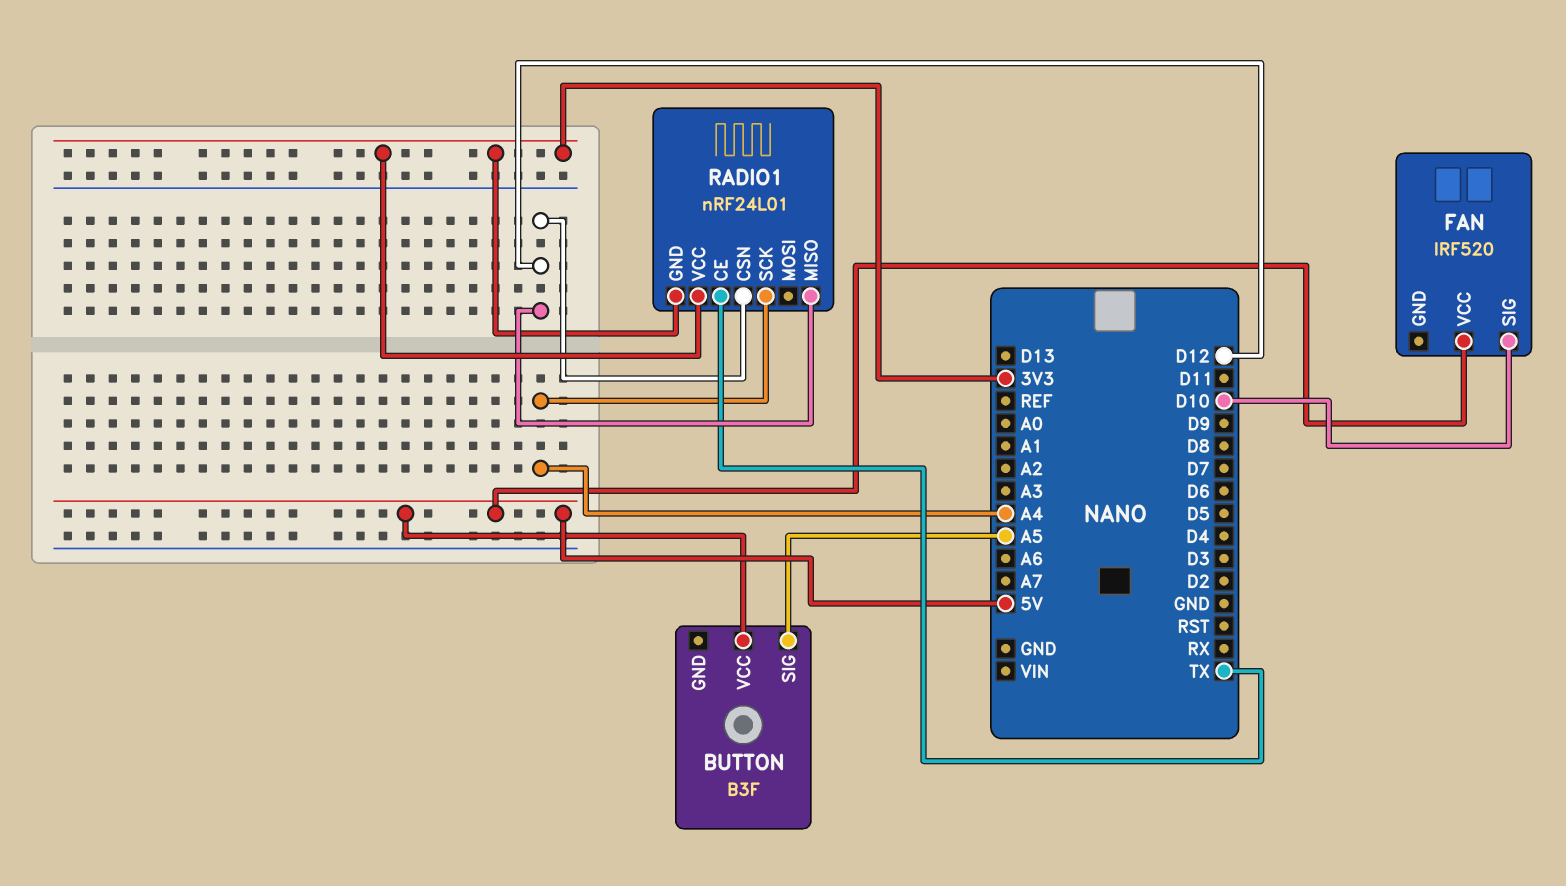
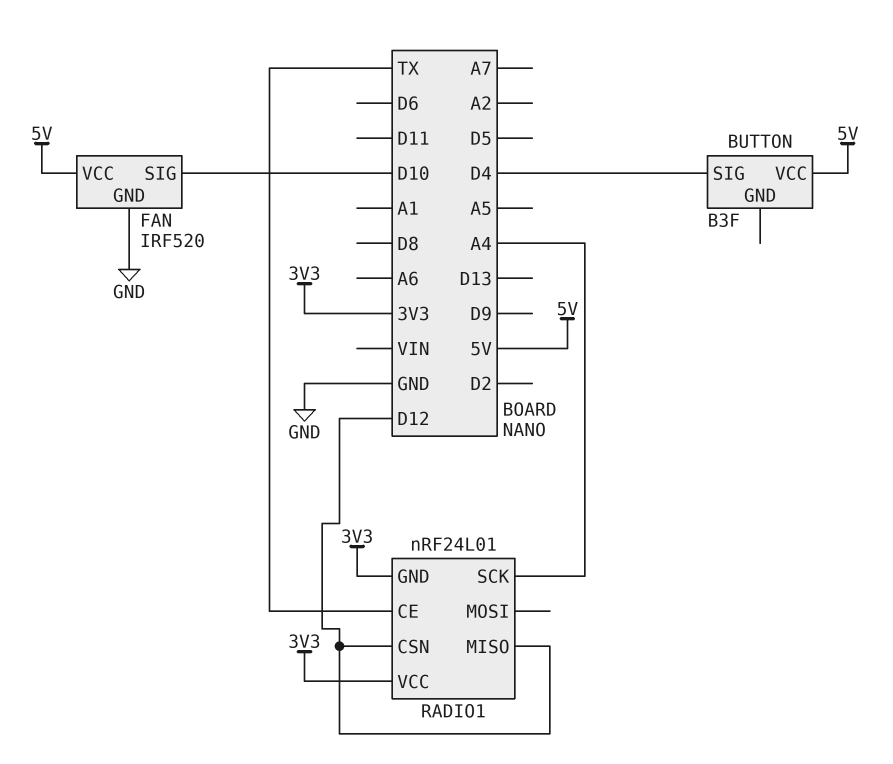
BUTTON pin SIG: A5 -> D4
FAN pin GND: none -> GND

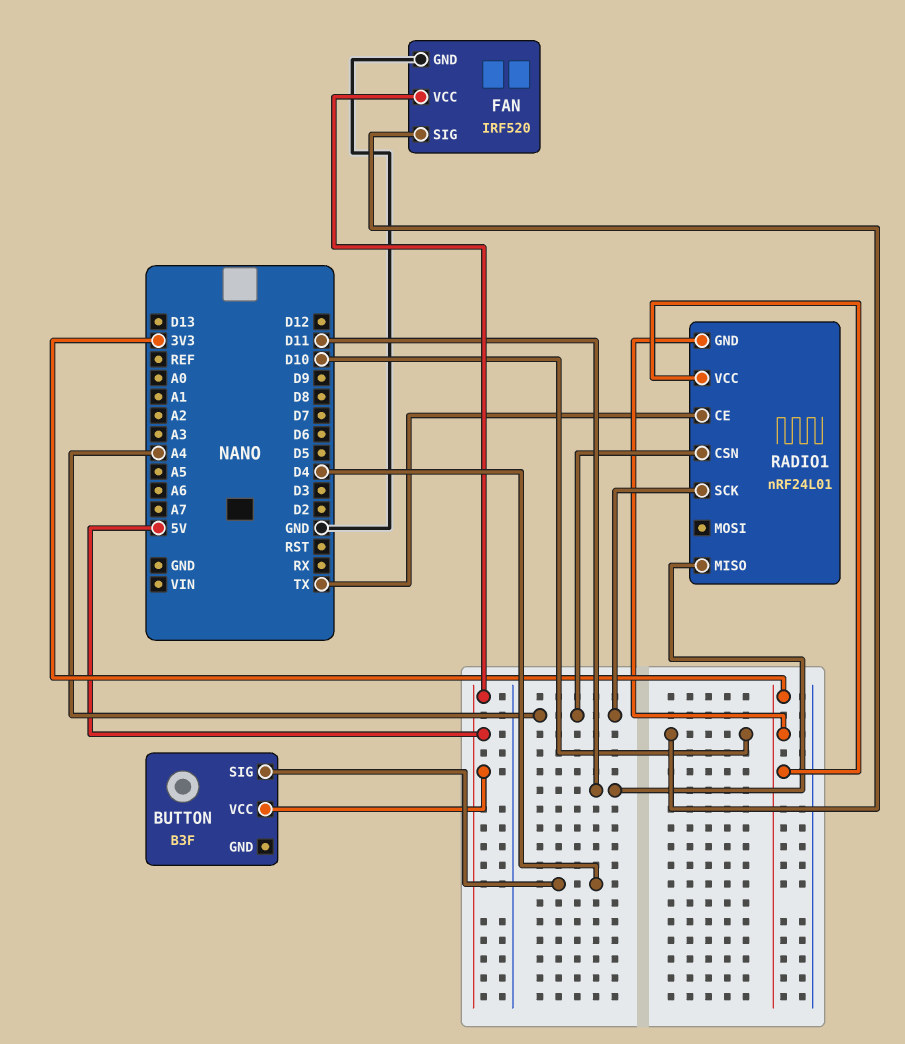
RADIO1 pin CSN: D12 -> A4
RADIO1 pin MISO: D12 -> D11

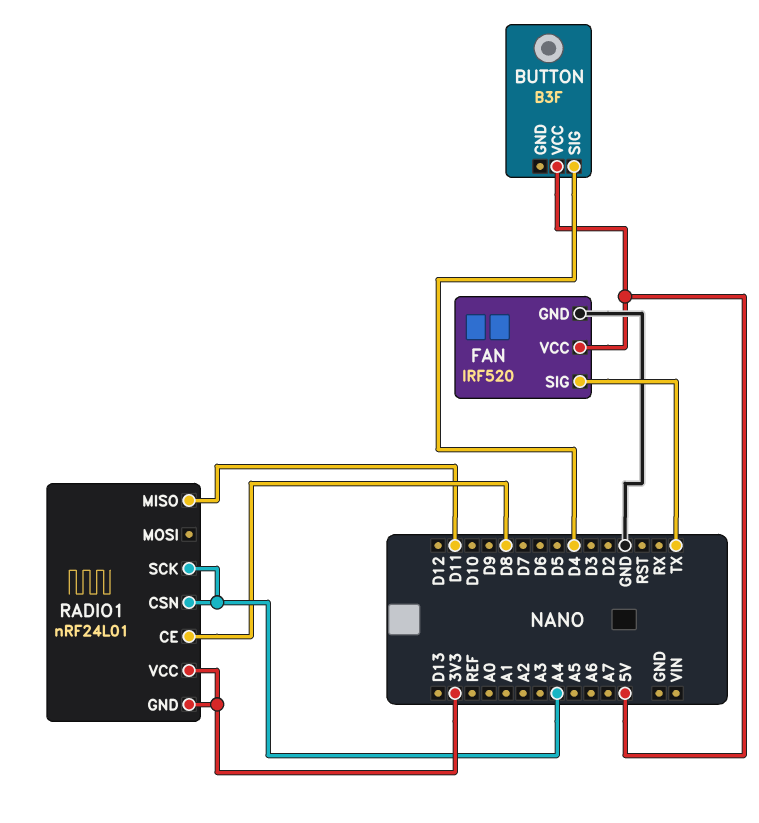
FAN pin SIG: D10 -> TX
RADIO1 pin CE: TX -> D8

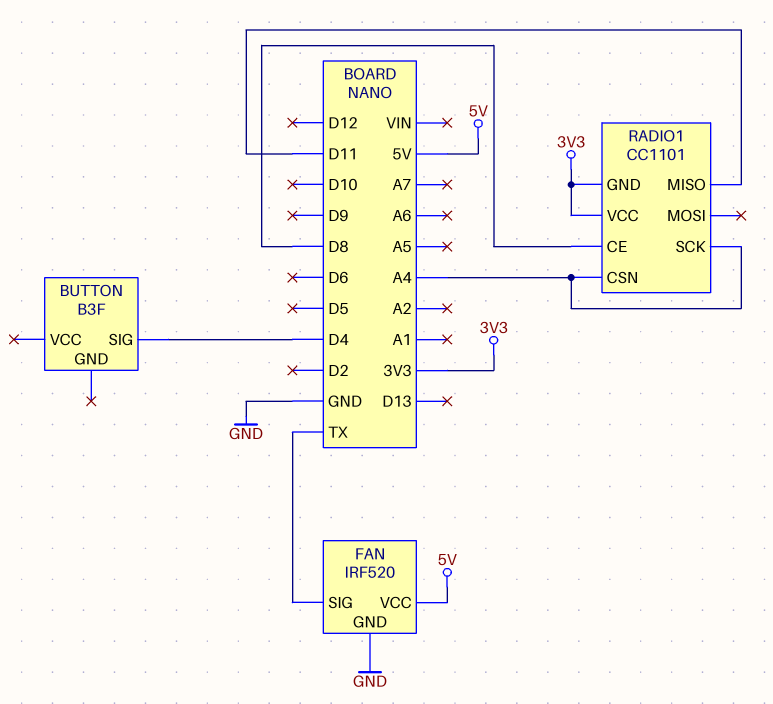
BUTTON pin VCC: 5V -> none
RADIO1: nRF24L01 -> CC1101

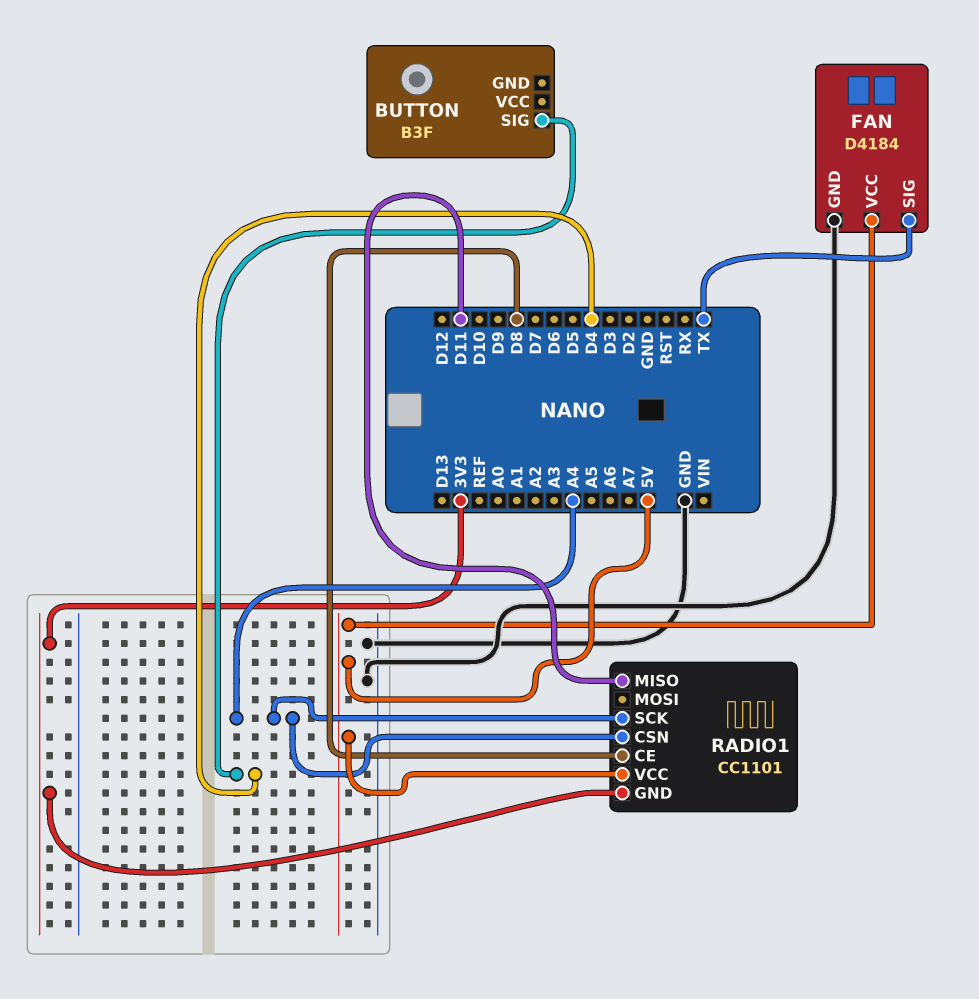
FAN: IRF520 -> D4184
RADIO1 pin VCC: 3V3 -> 5V

